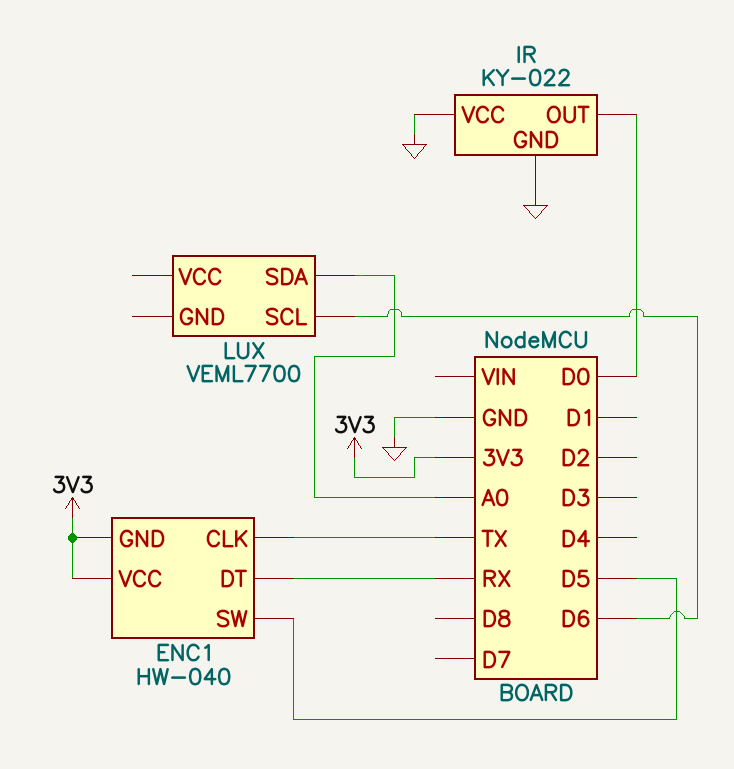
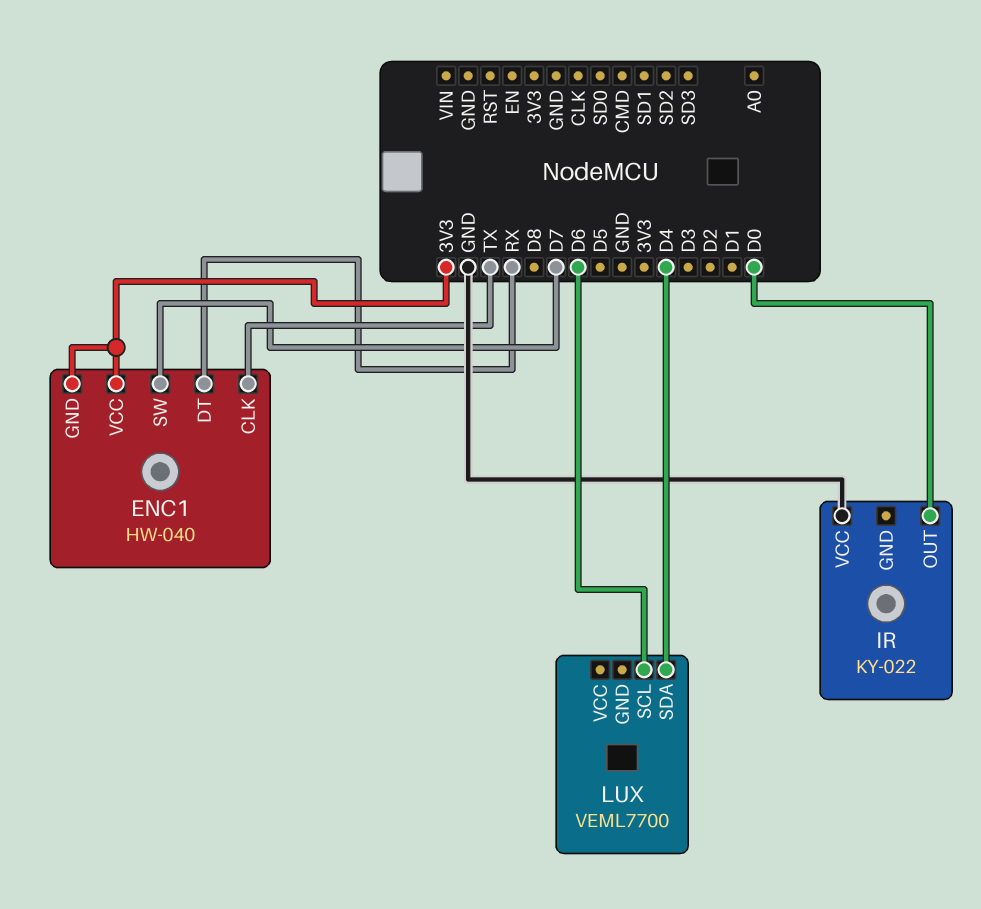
ENC1 pin SW: D5 -> D7
IR pin GND: GND -> none
LUX pin SDA: A0 -> D4

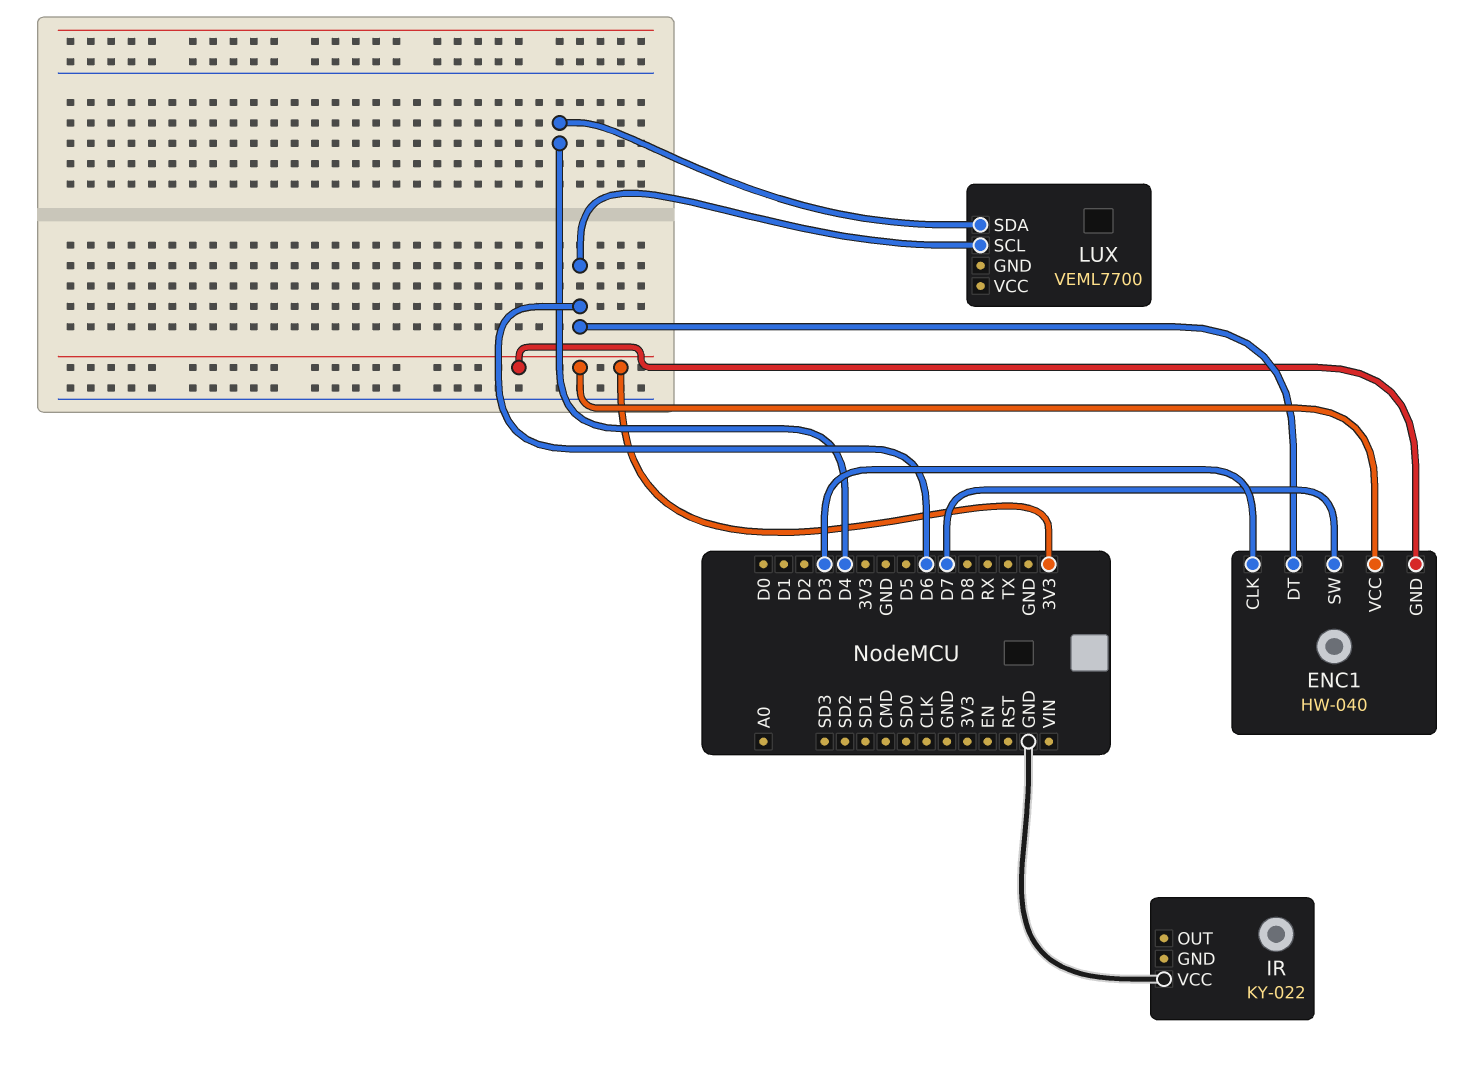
ENC1 pin CLK: TX -> D3
ENC1 pin DT: RX -> D6
IR pin OUT: D0 -> none

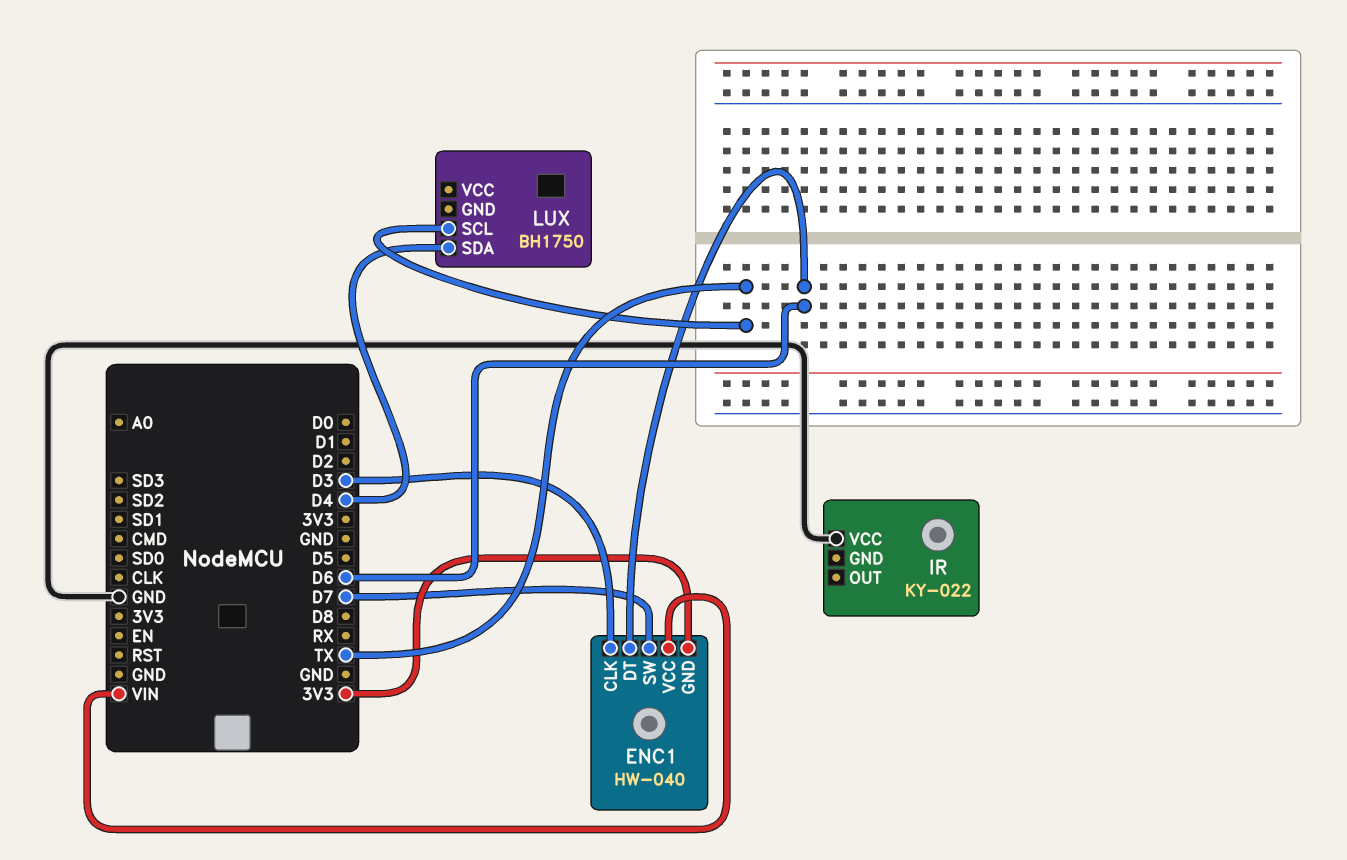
ENC1 pin VCC: 3V3 -> VIN
LUX: VEML7700 -> BH1750
LUX pin SCL: D6 -> TX

